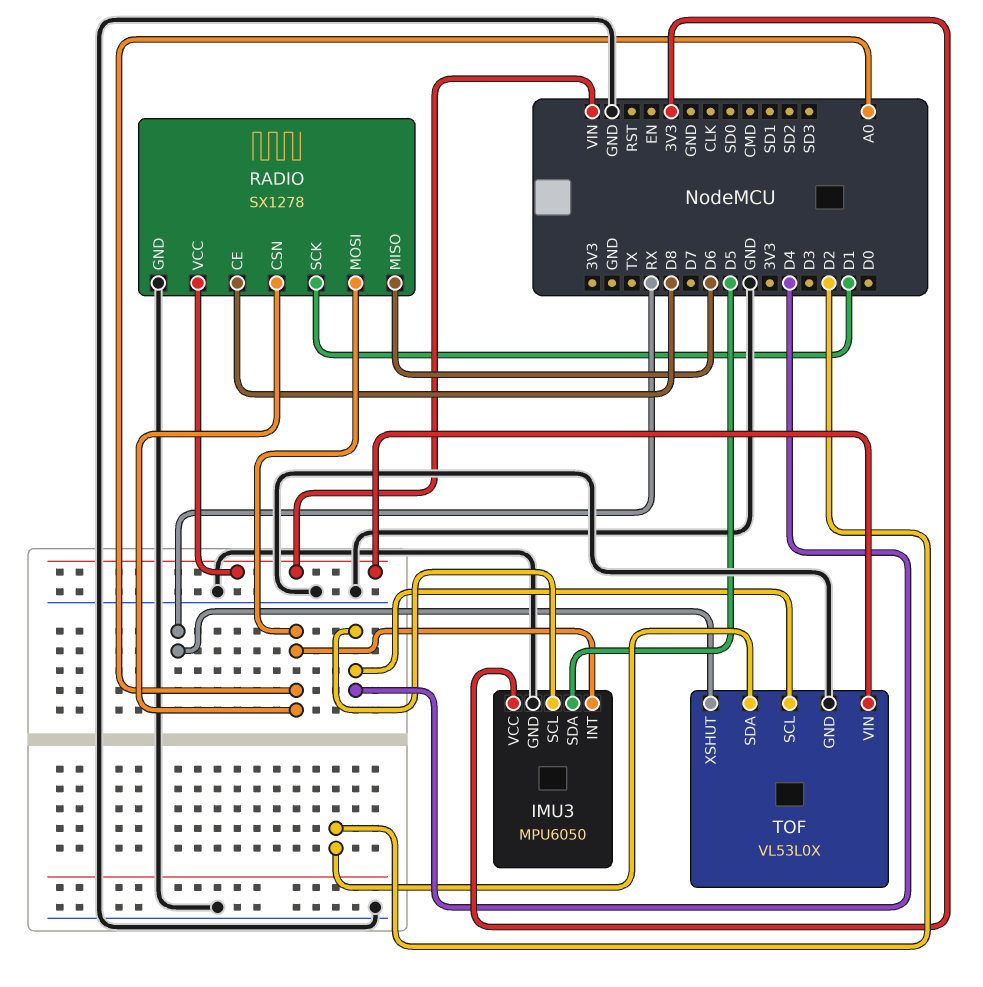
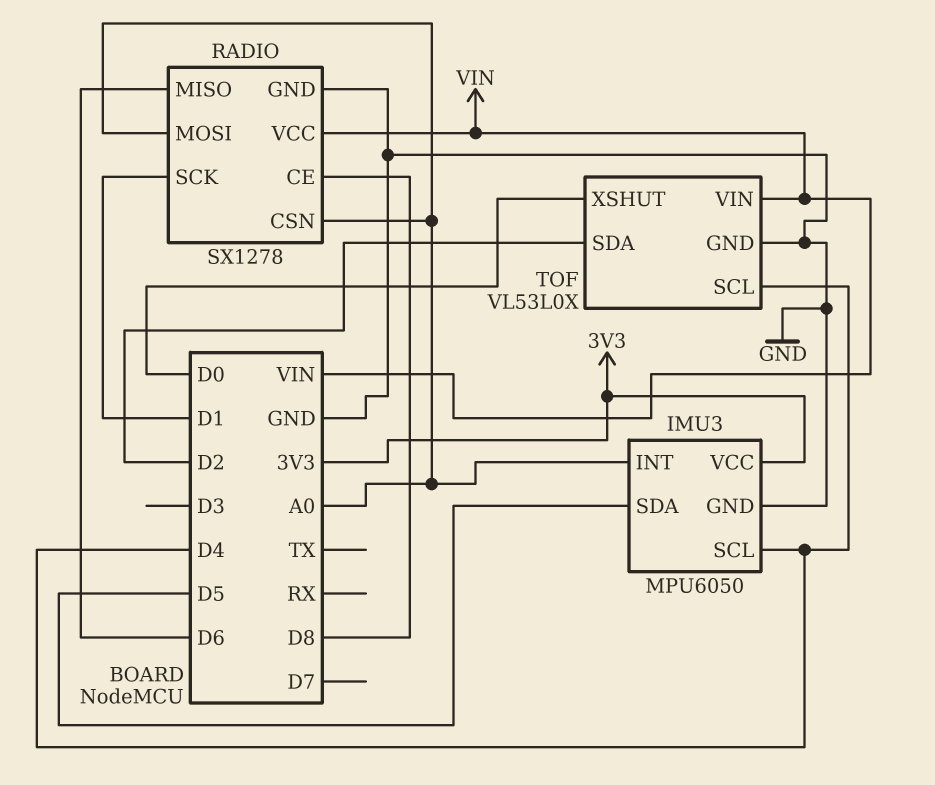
TOF pin XSHUT: RX -> D0

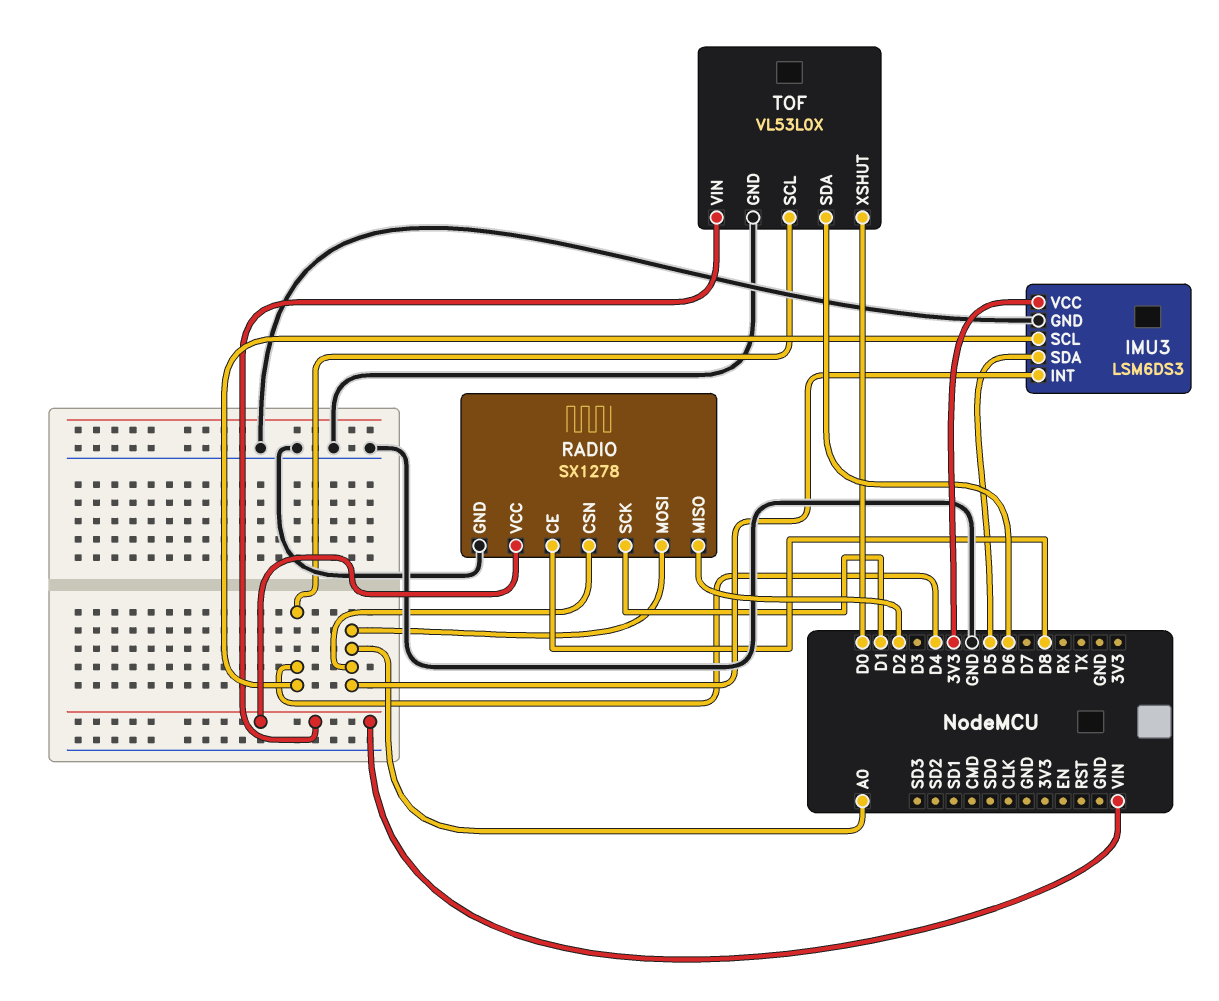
IMU3: MPU6050 -> LSM6DS3
RADIO pin MISO: D6 -> D2
TOF pin SDA: D2 -> D6

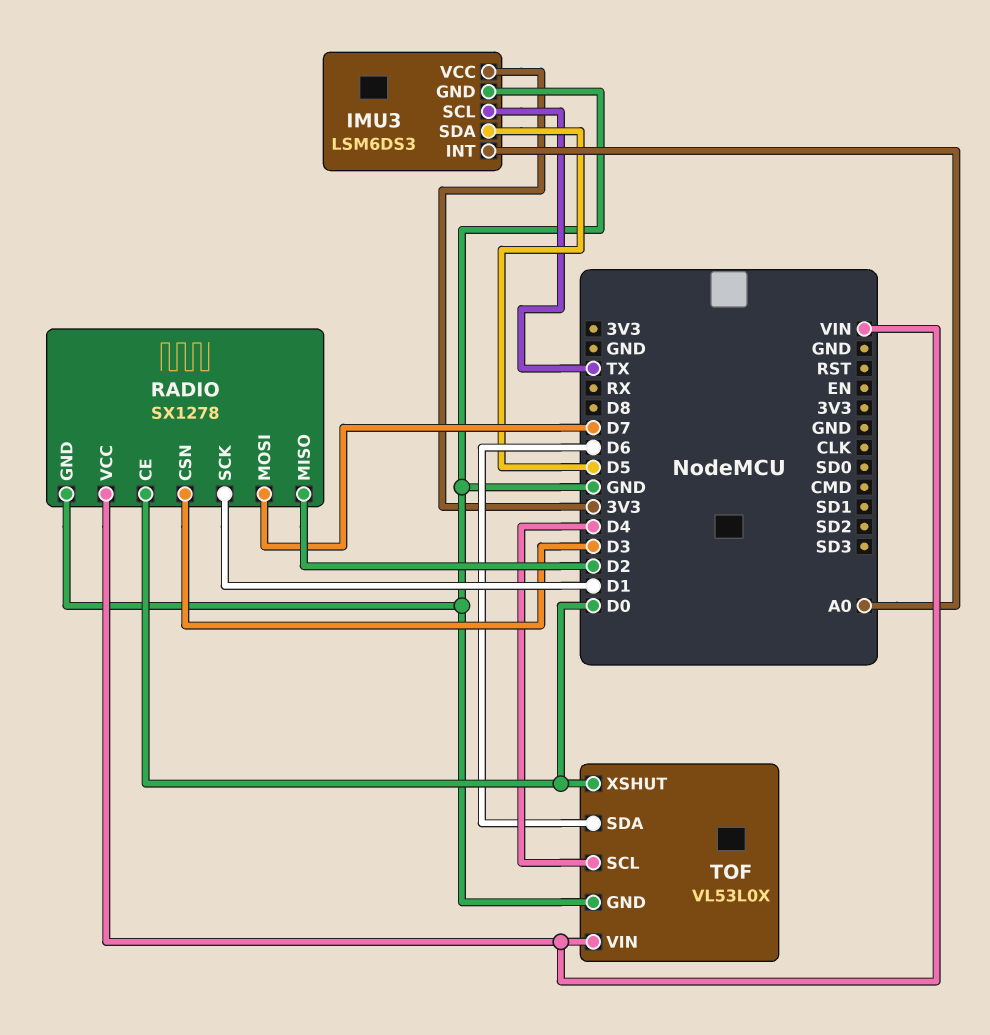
IMU3 pin SCL: D4 -> TX
RADIO pin CE: D8 -> D0
RADIO pin CSN: A0 -> D3
RADIO pin MOSI: A0 -> D7

